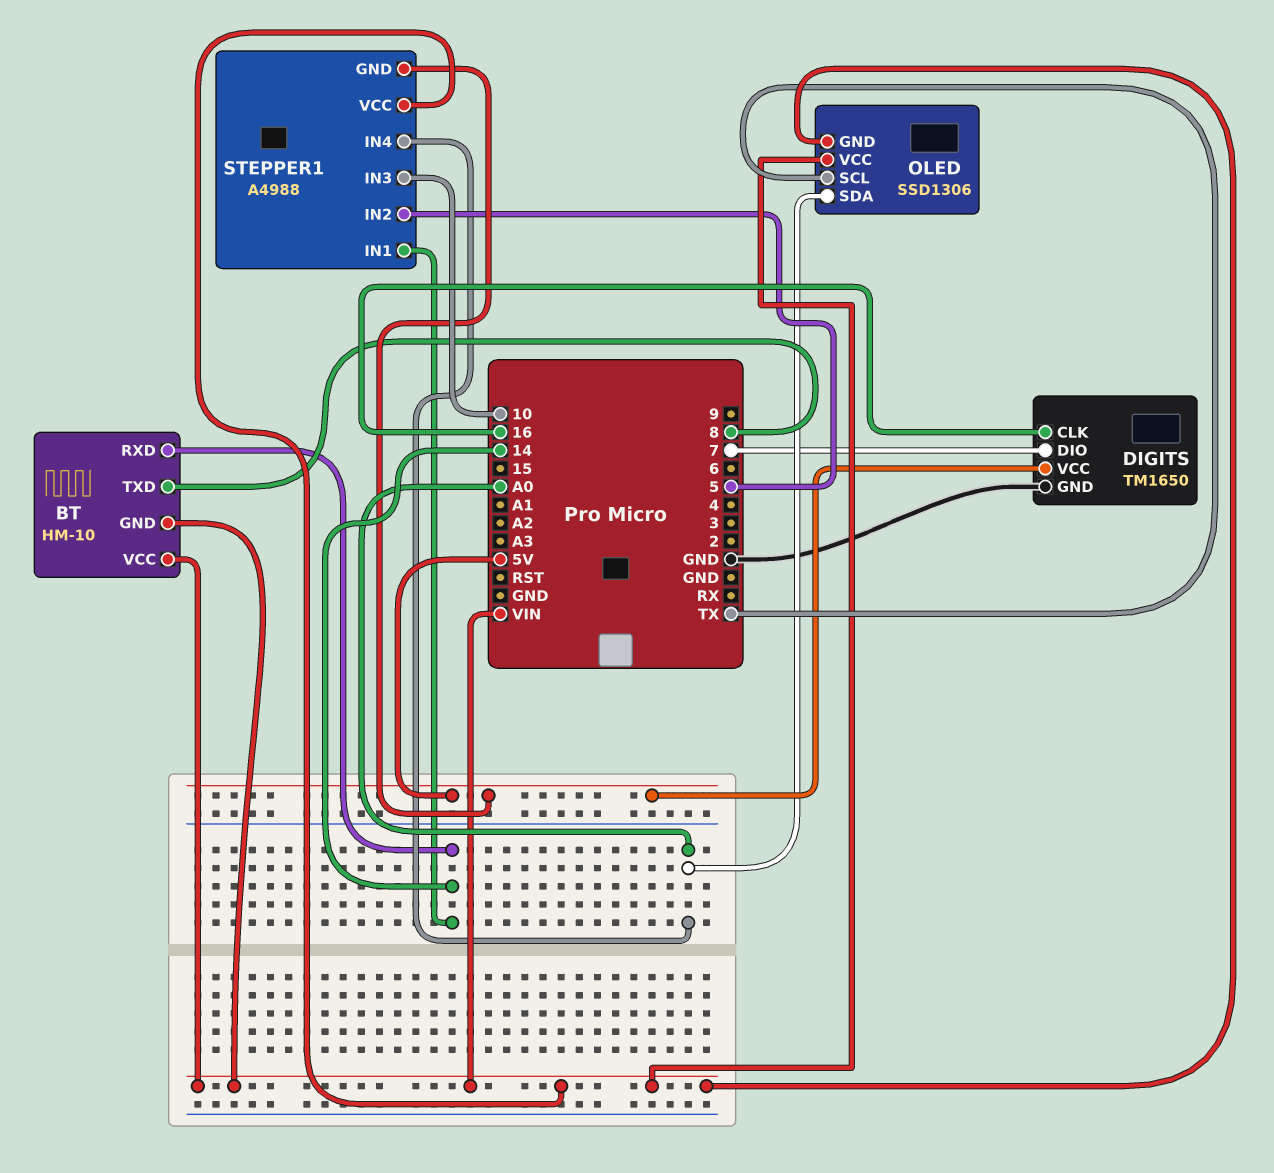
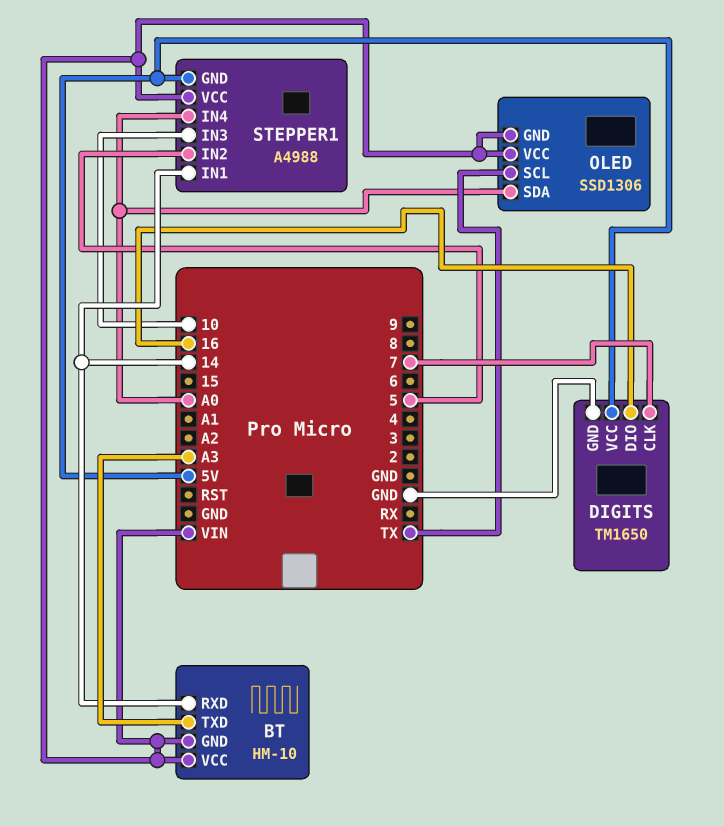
BT pin TXD: 8 -> A3
DIGITS pin CLK: 16 -> 7
DIGITS pin DIO: 7 -> 16

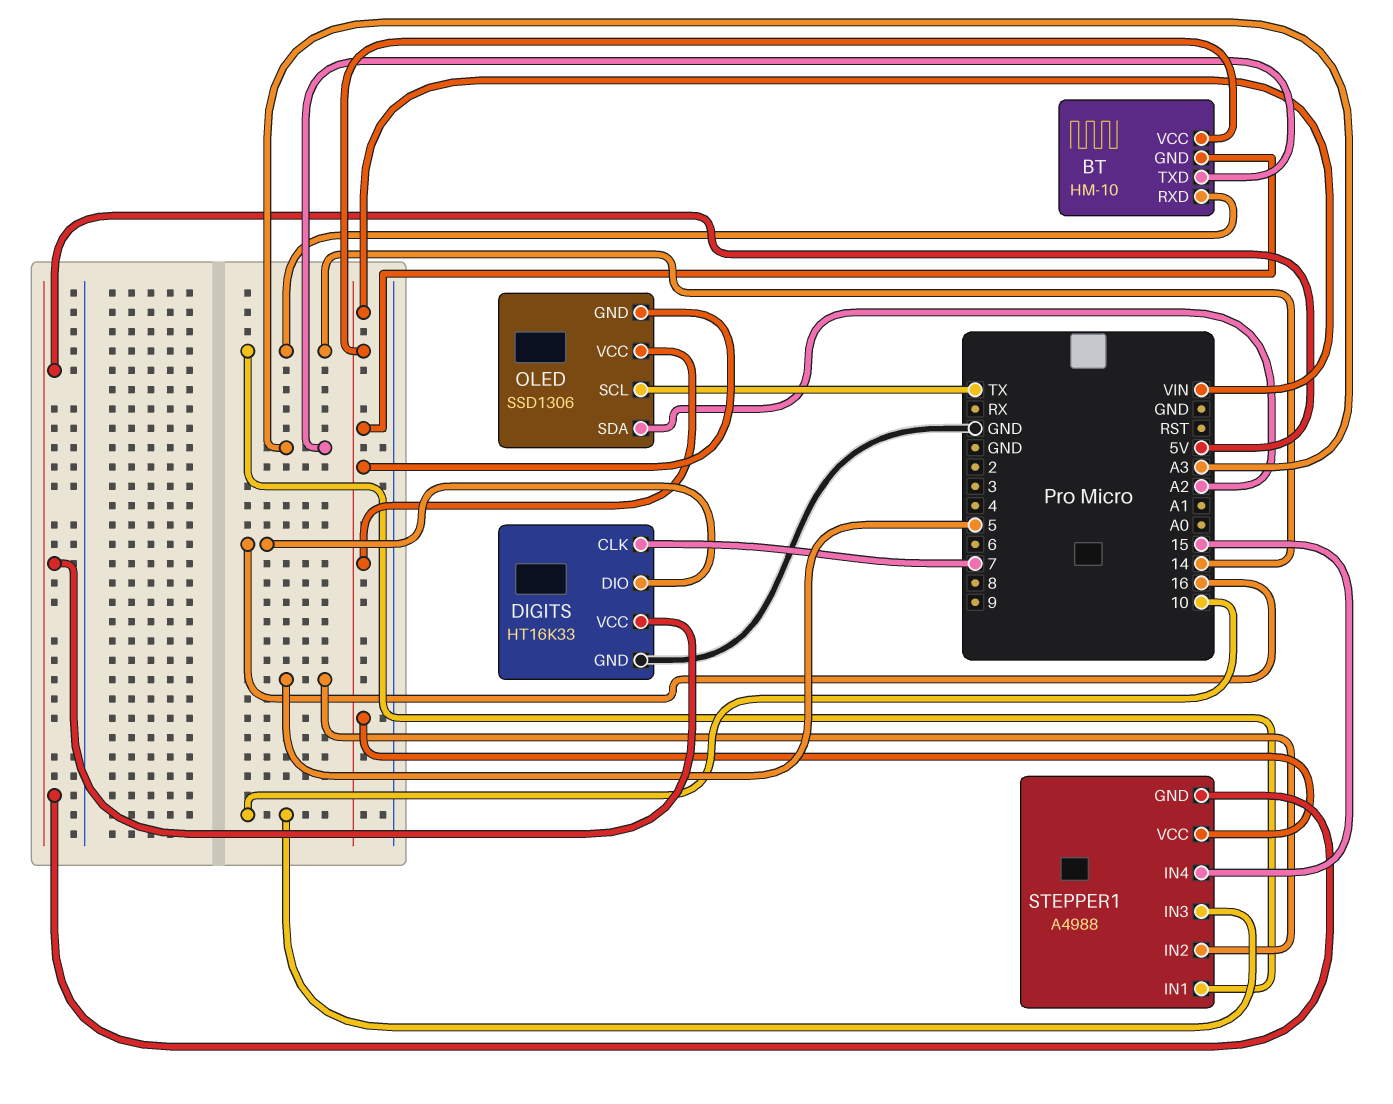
DIGITS: TM1650 -> HT16K33
OLED pin SDA: A0 -> A2
STEPPER1 pin IN4: A0 -> 15

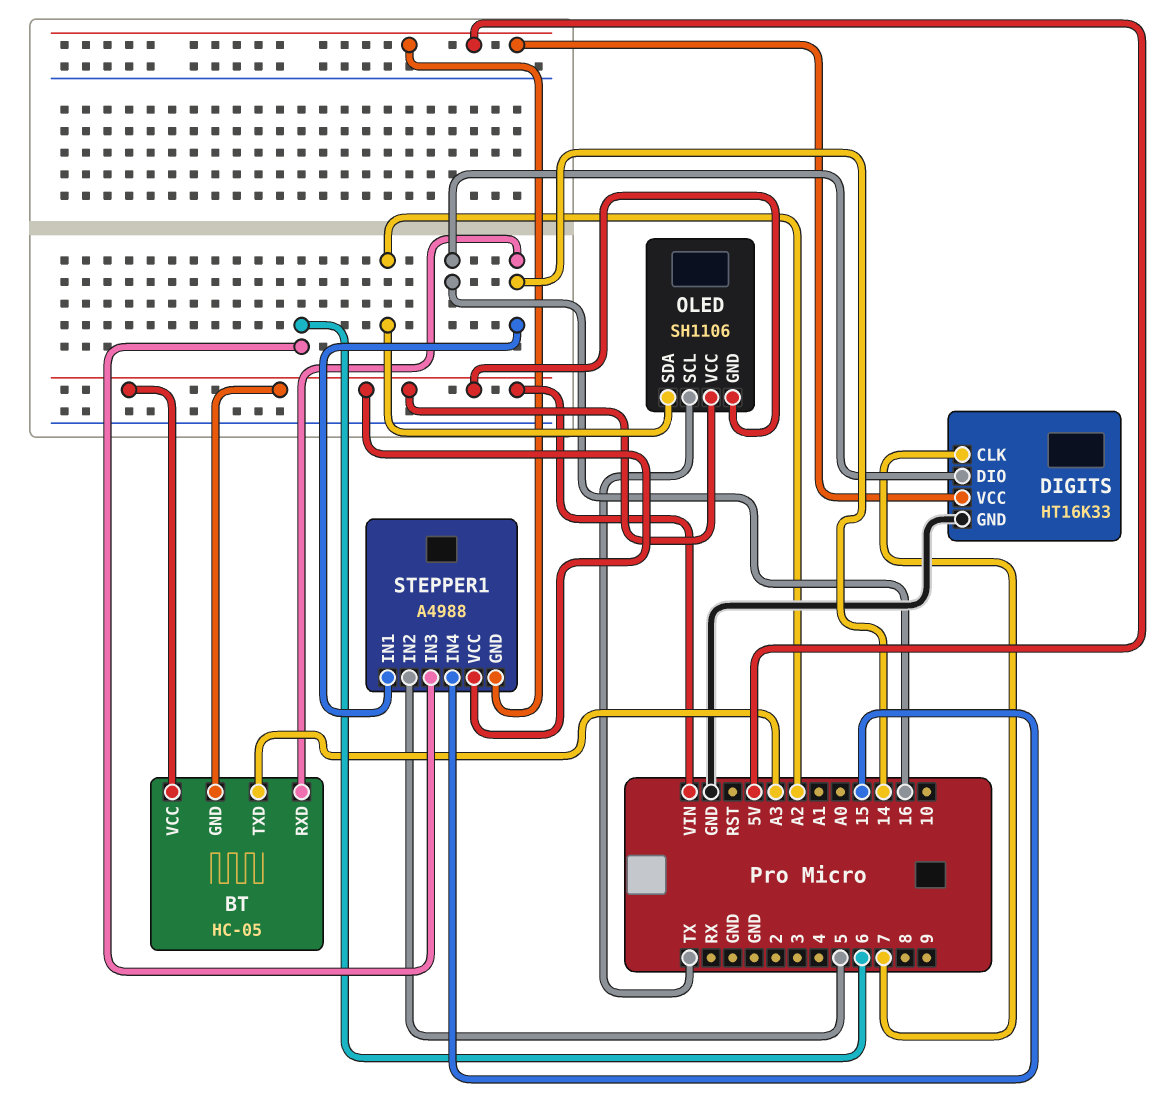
BT: HM-10 -> HC-05
OLED: SSD1306 -> SH1106
STEPPER1 pin IN3: 10 -> 6

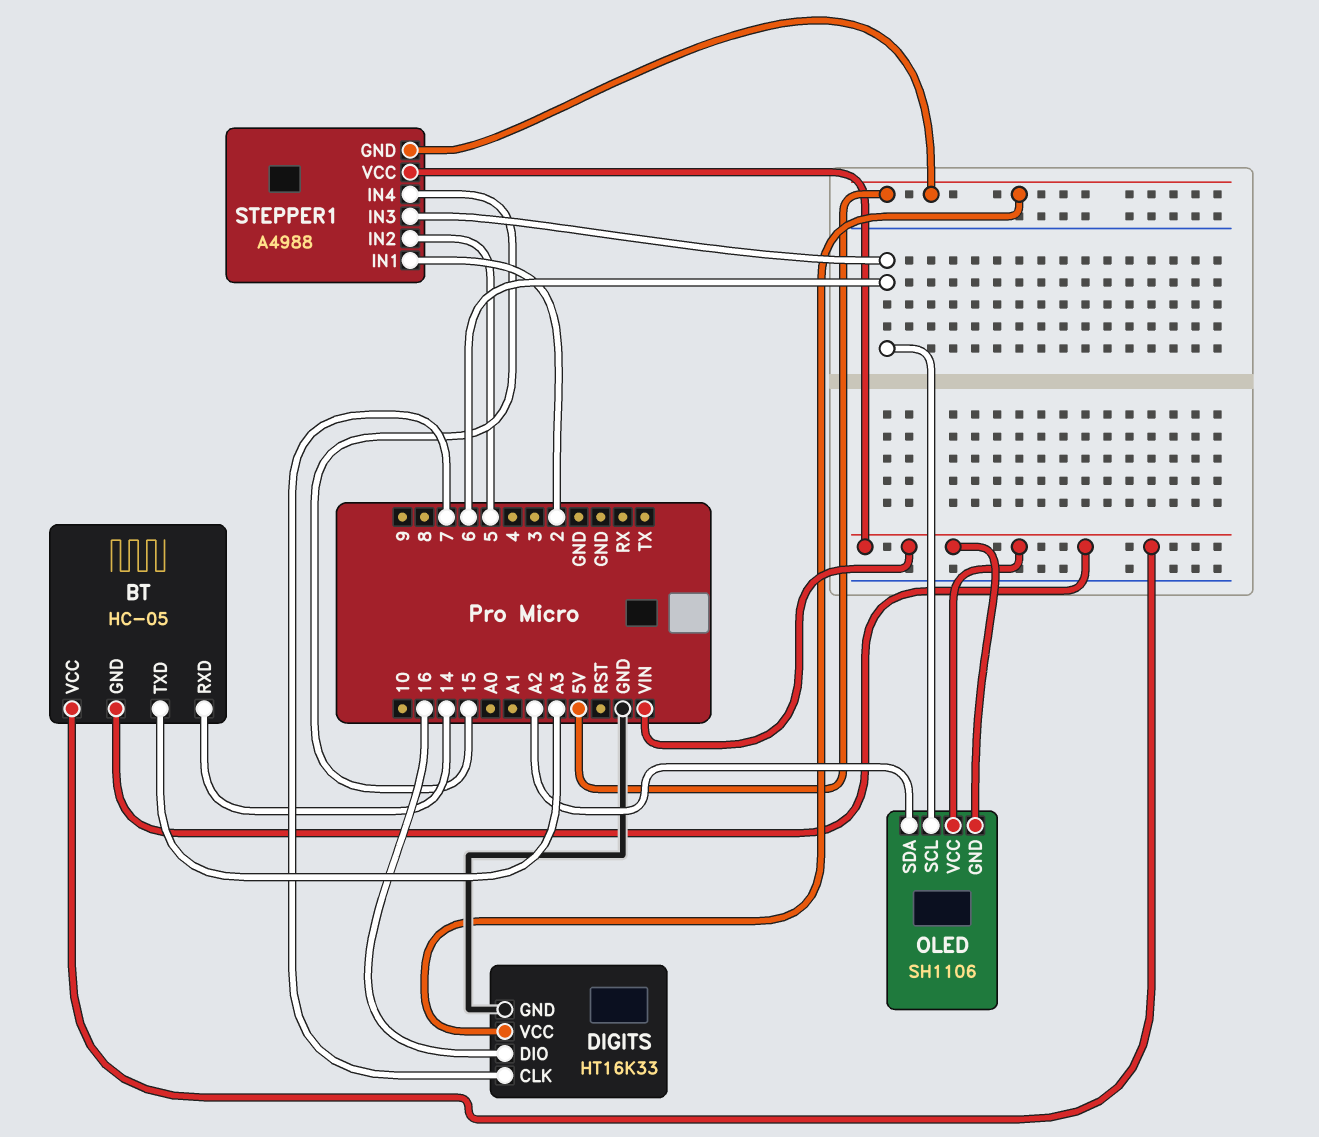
OLED pin SCL: TX -> 6
STEPPER1 pin IN1: 14 -> 2

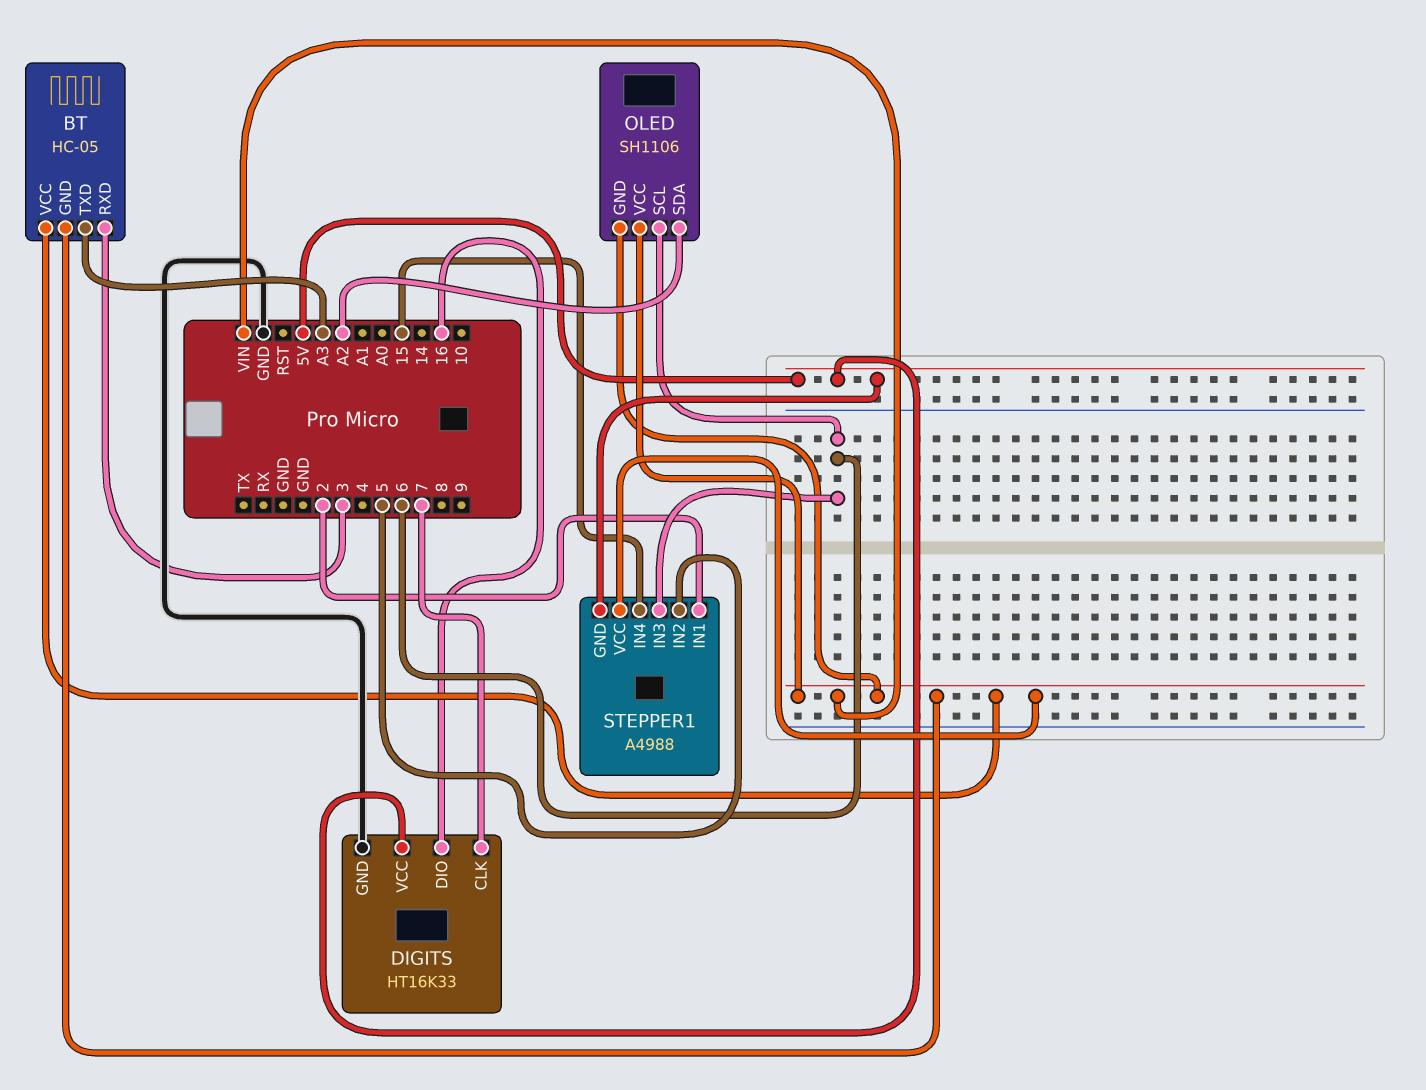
BT pin RXD: 14 -> 3

